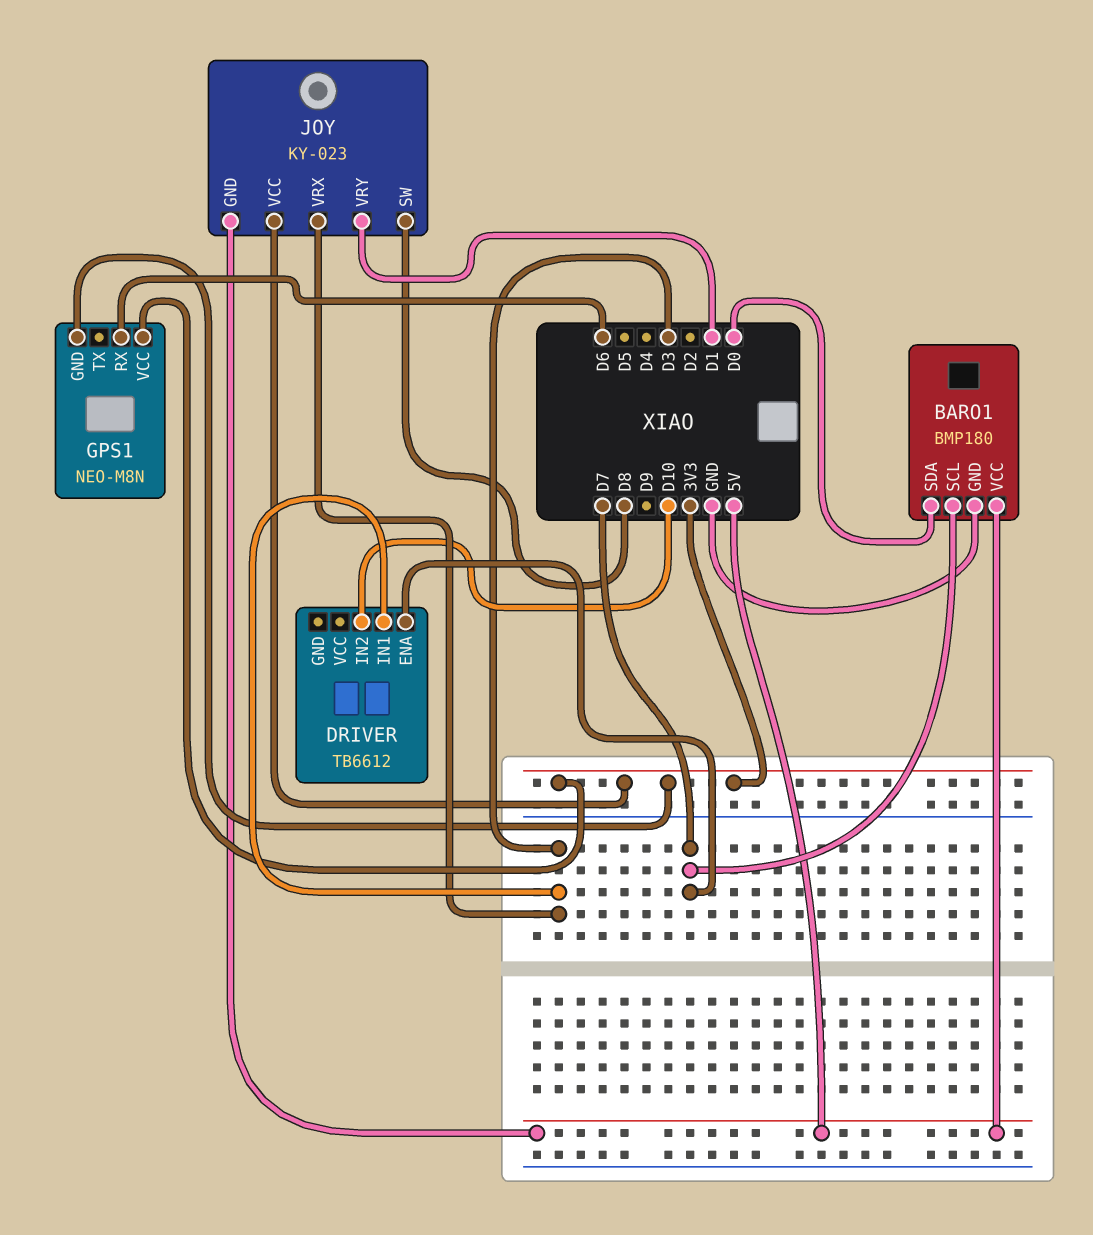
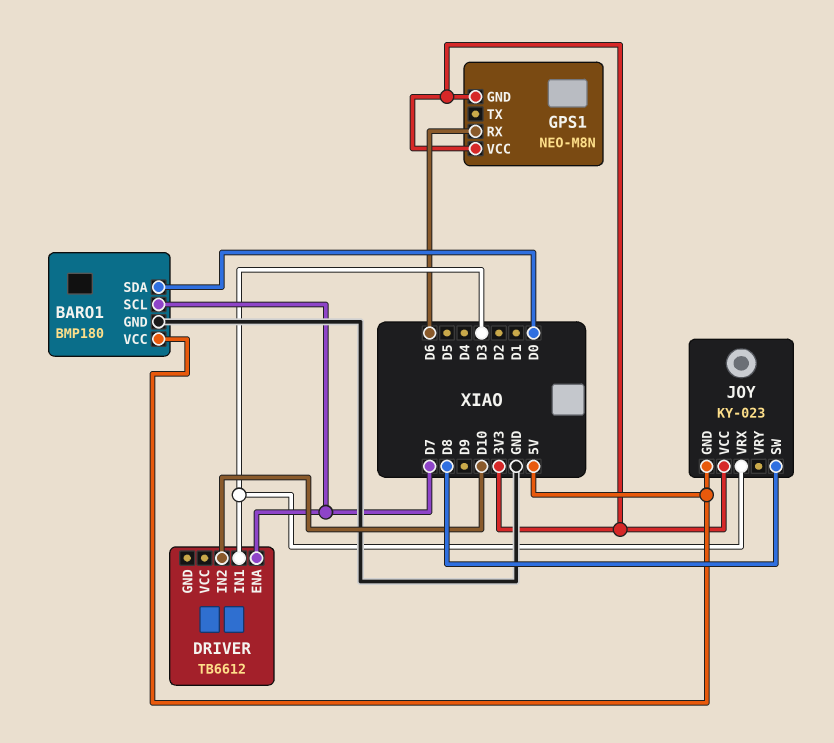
JOY pin VRY: D1 -> none

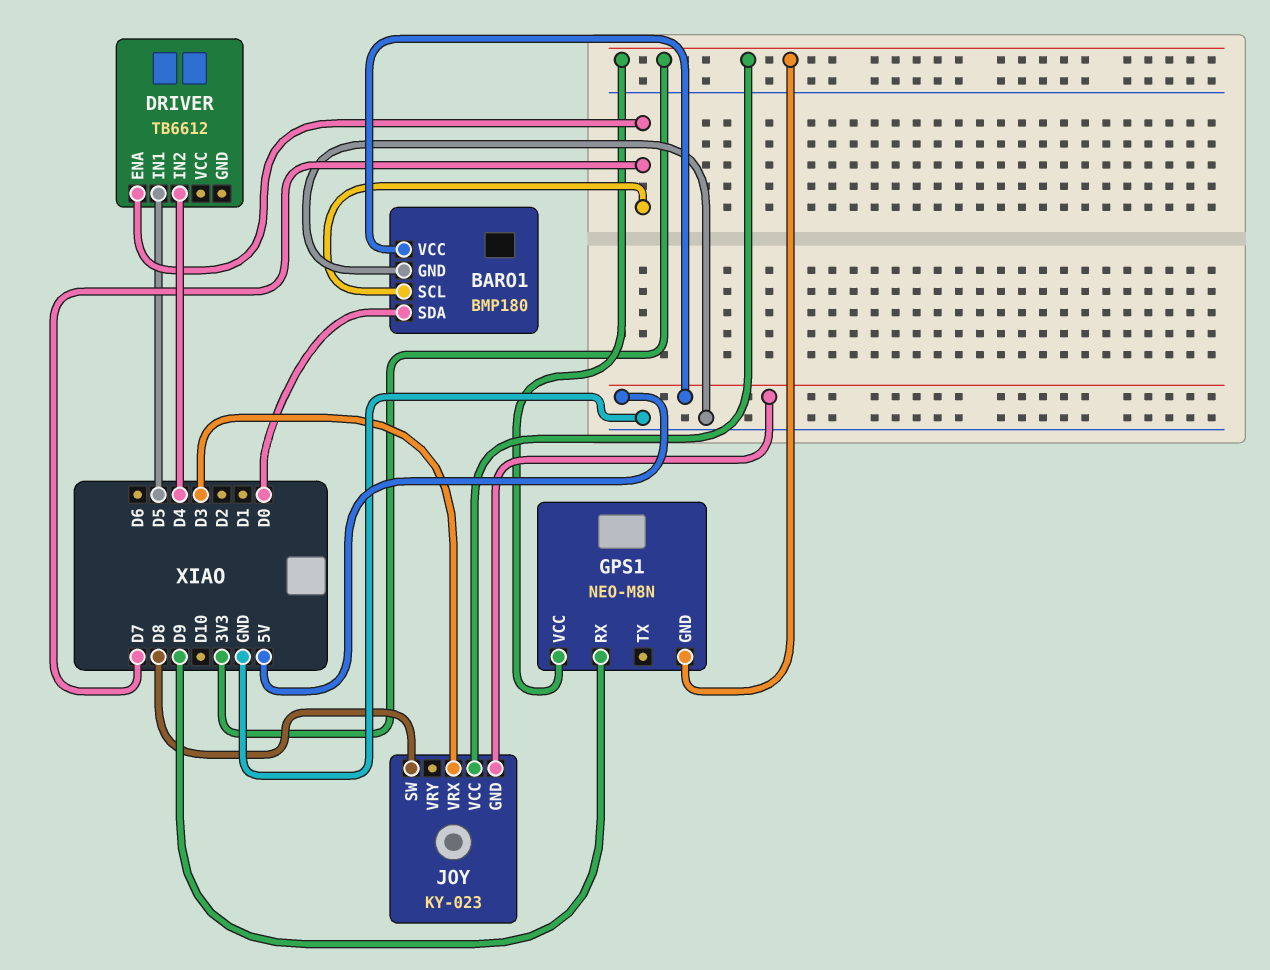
DRIVER pin IN1: D3 -> D5
DRIVER pin IN2: D10 -> D4
GPS1 pin RX: D6 -> D9

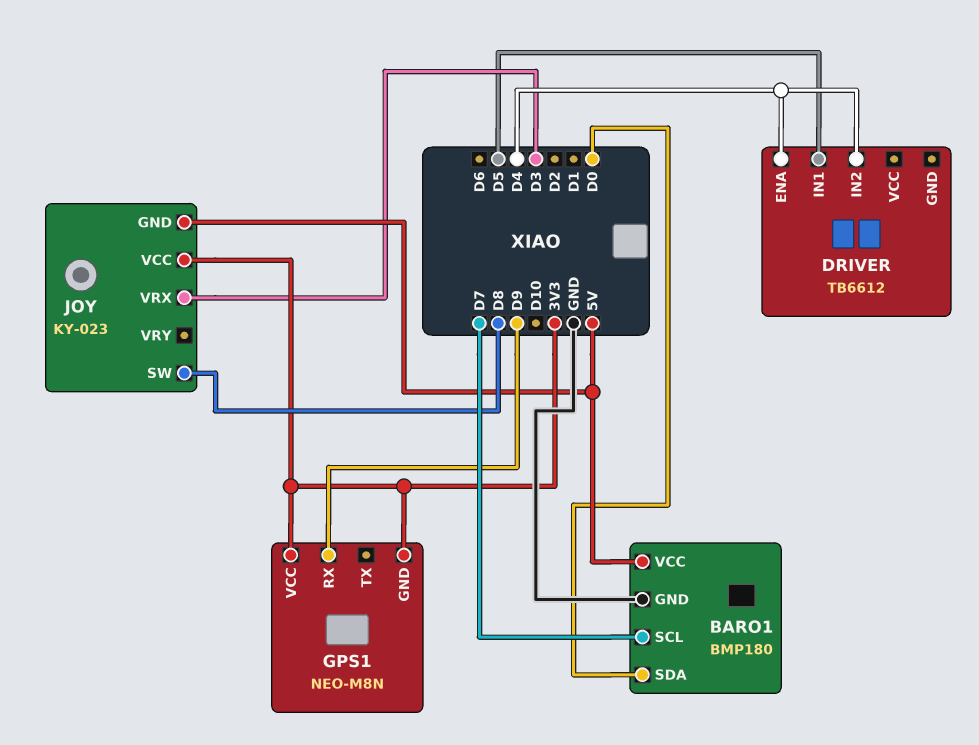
DRIVER pin ENA: D7 -> D4

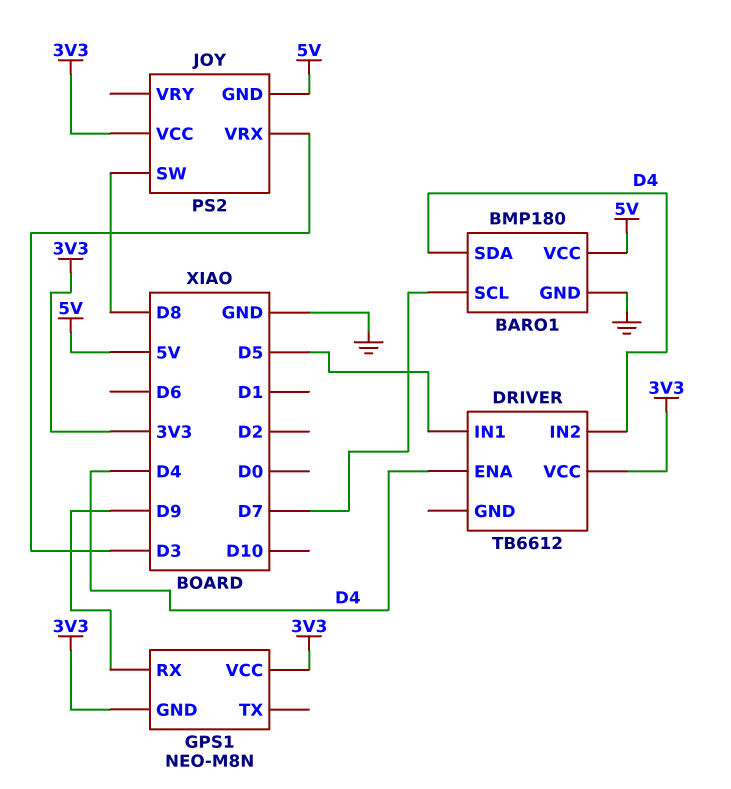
BARO1 pin SDA: D0 -> D4
DRIVER pin VCC: none -> 3V3
JOY: KY-023 -> PS2

